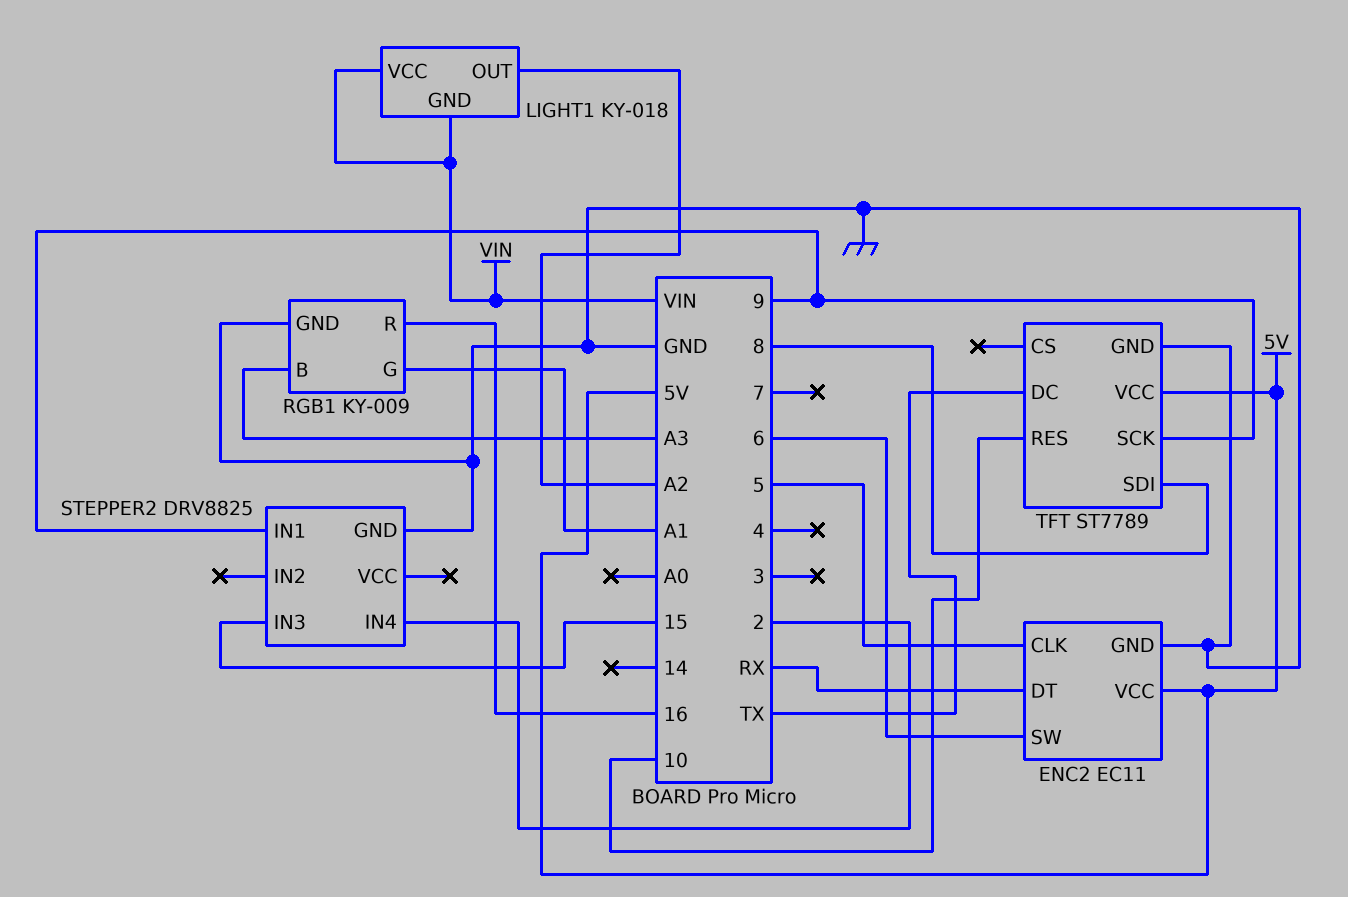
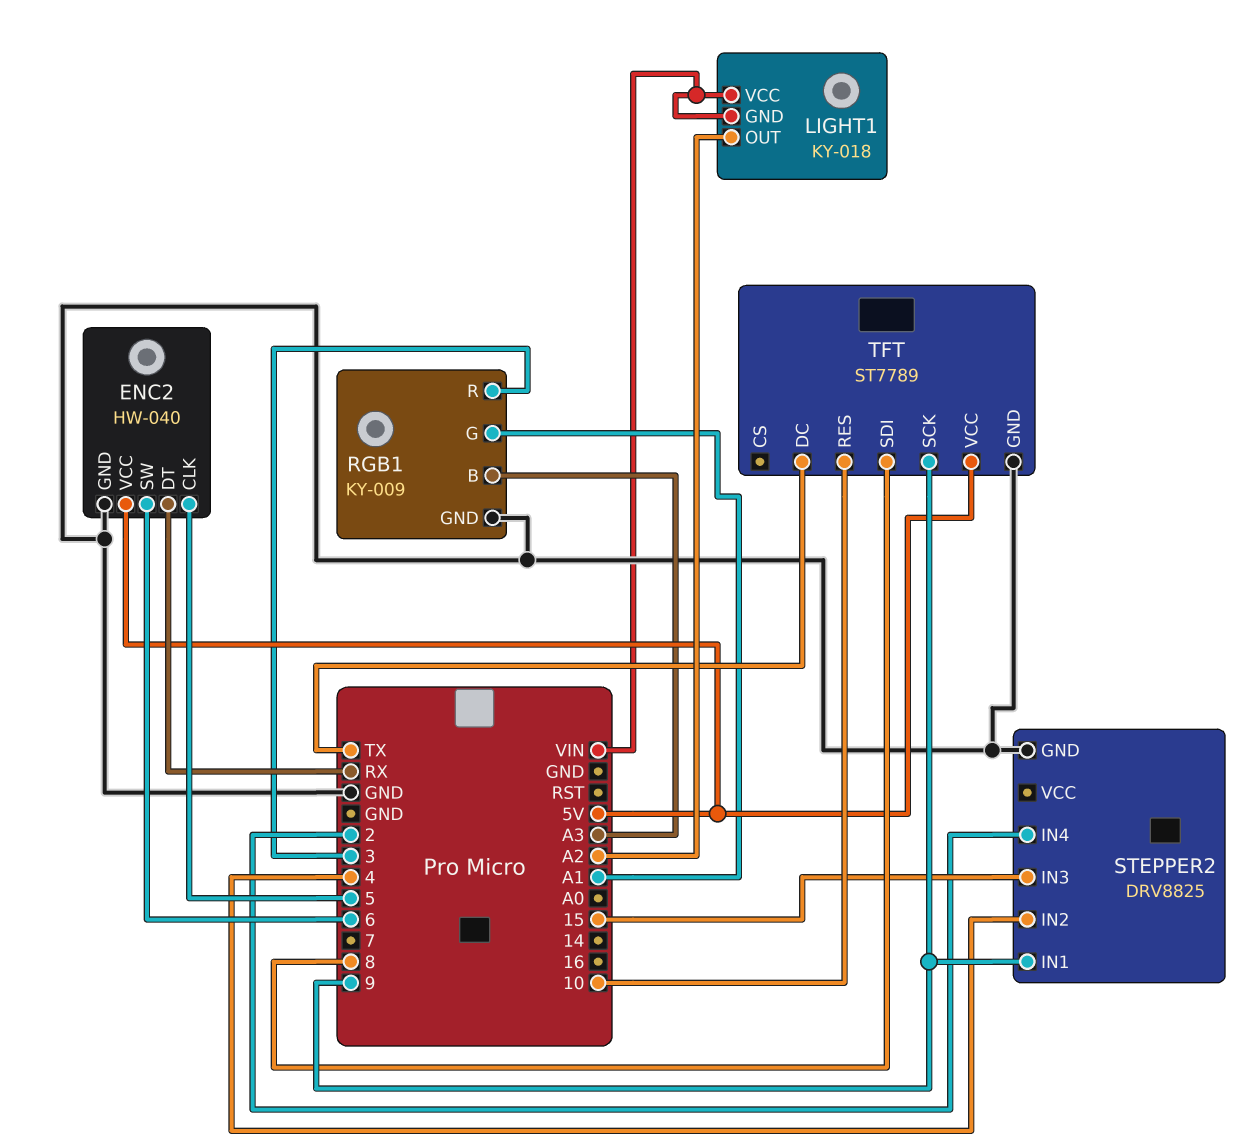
ENC2: EC11 -> HW-040
RGB1 pin R: 16 -> 3
STEPPER2 pin IN2: none -> 4

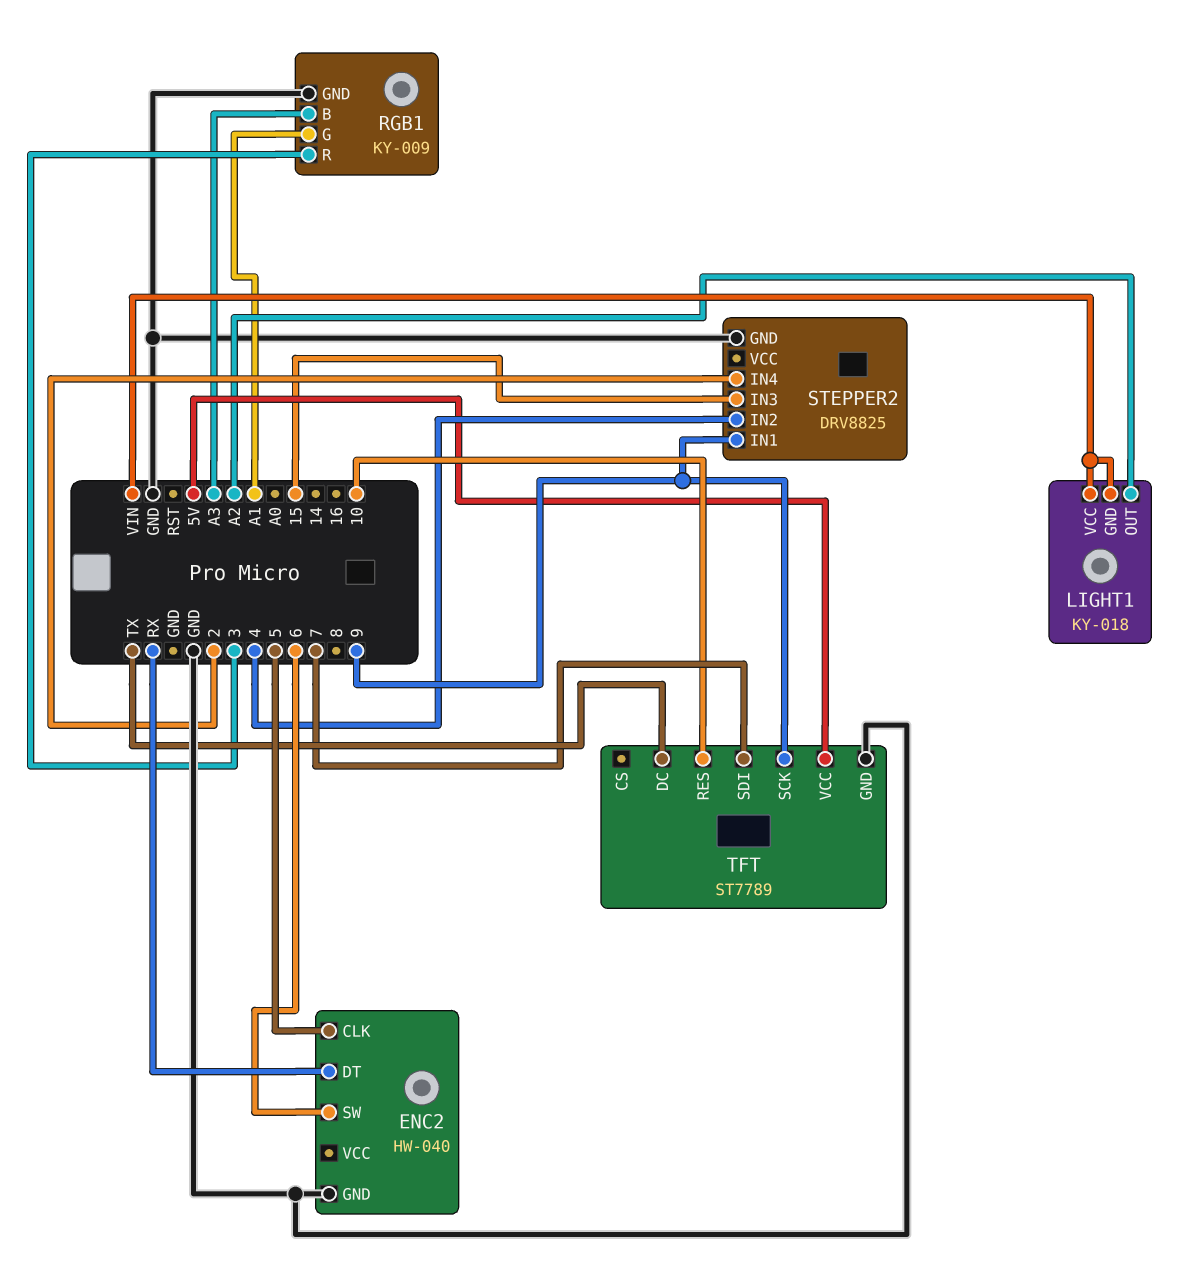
ENC2 pin VCC: 5V -> none
TFT pin SDI: 8 -> 7

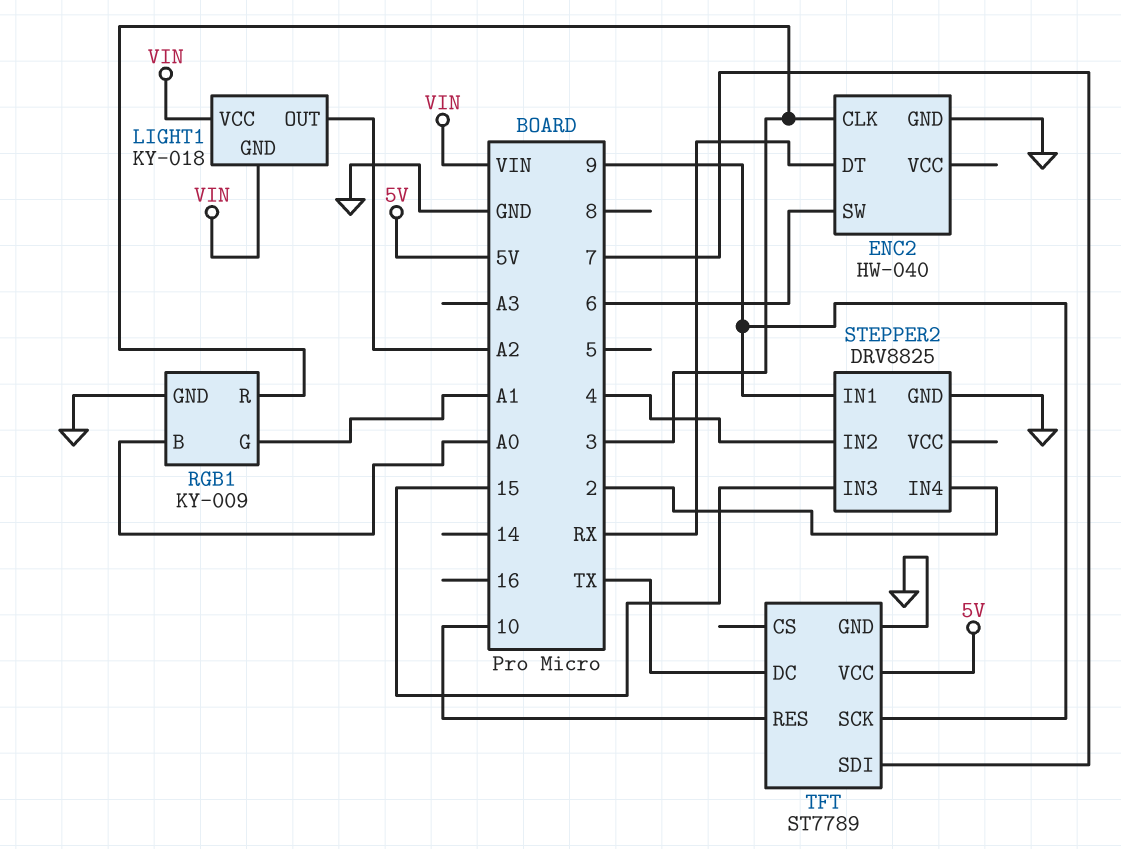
ENC2 pin CLK: 5 -> 3
RGB1 pin B: A3 -> A0

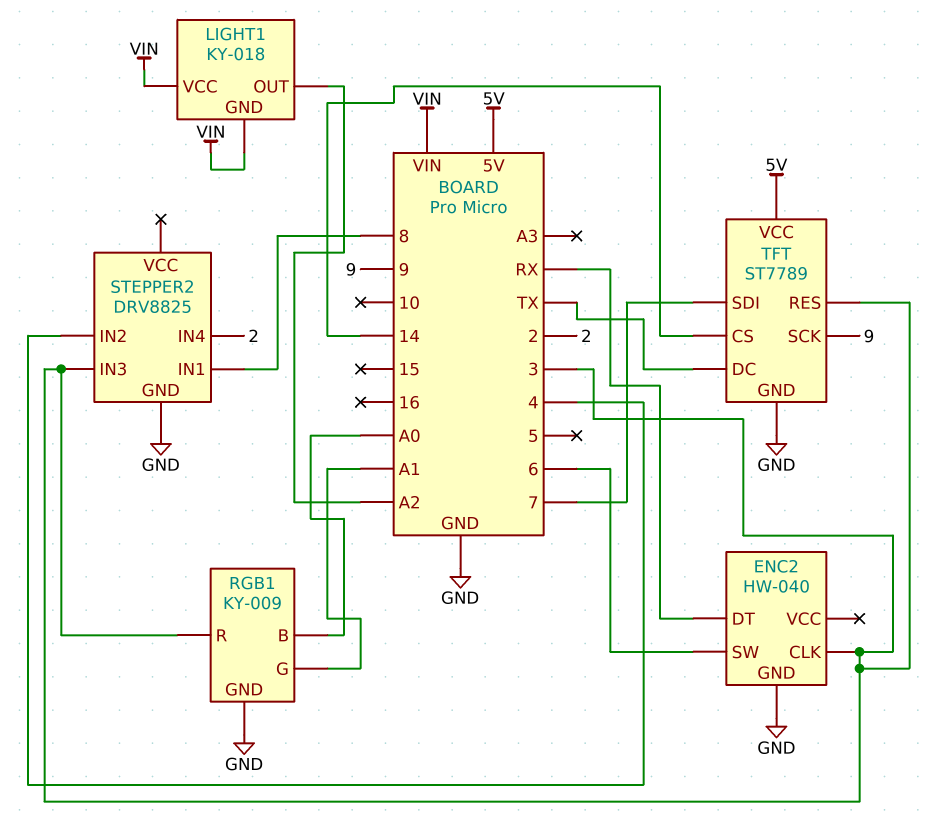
STEPPER2 pin IN1: 9 -> 8
STEPPER2 pin IN3: 15 -> 3
TFT pin CS: none -> 14
TFT pin RES: 10 -> 3

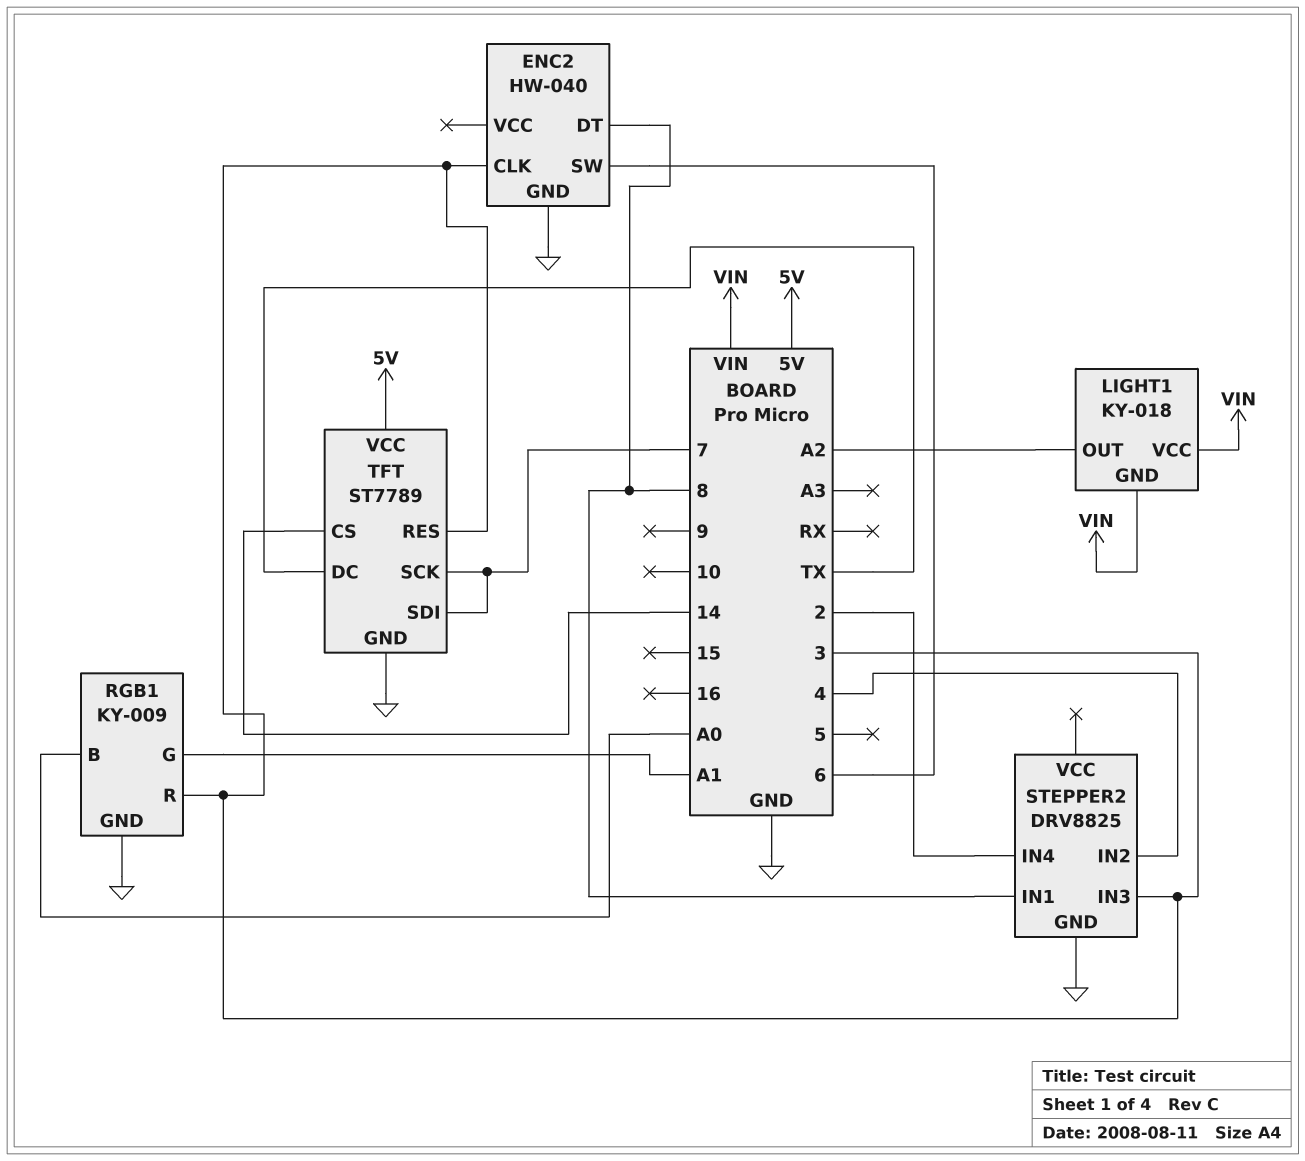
ENC2 pin DT: RX -> 8
TFT pin SCK: 9 -> 7

